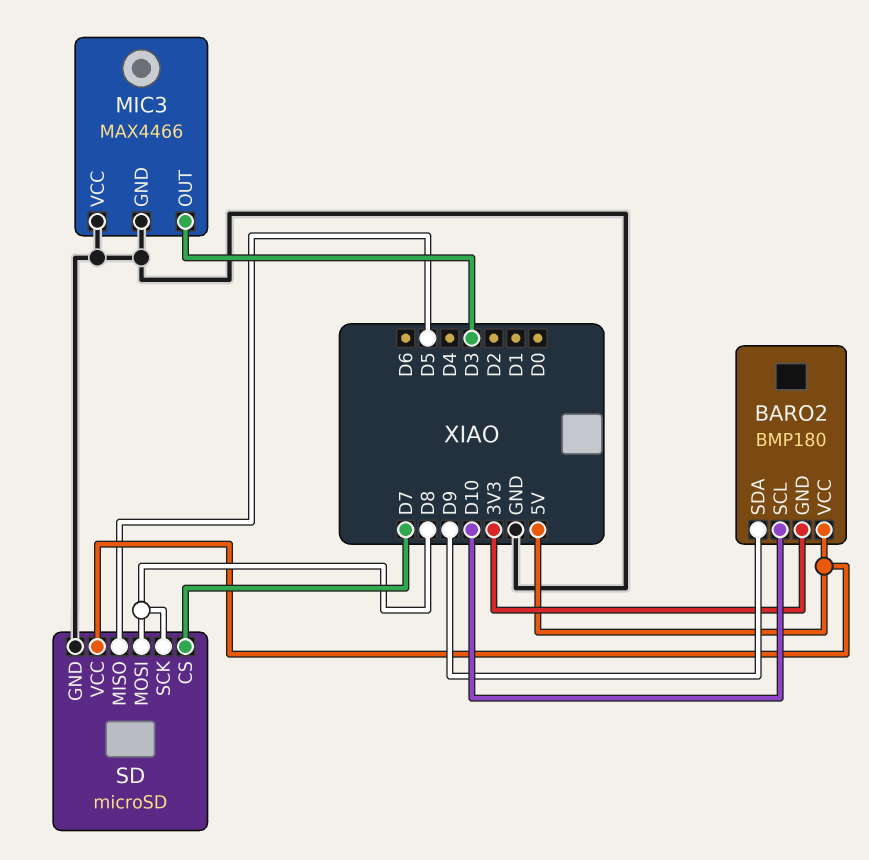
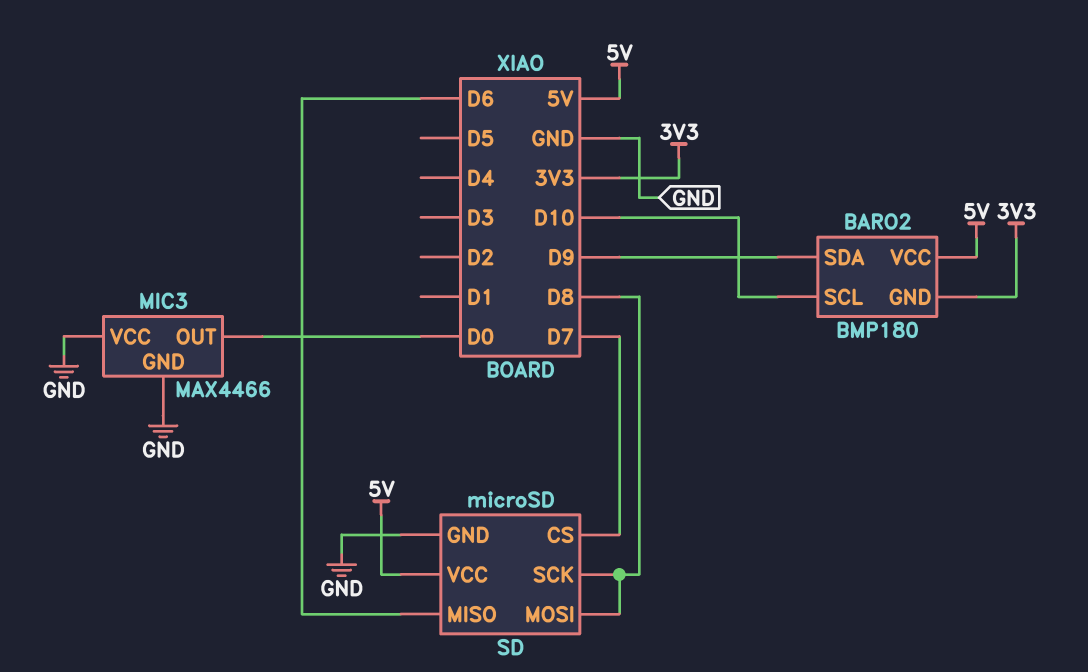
MIC3 pin OUT: D3 -> D0
SD pin MISO: D5 -> D6

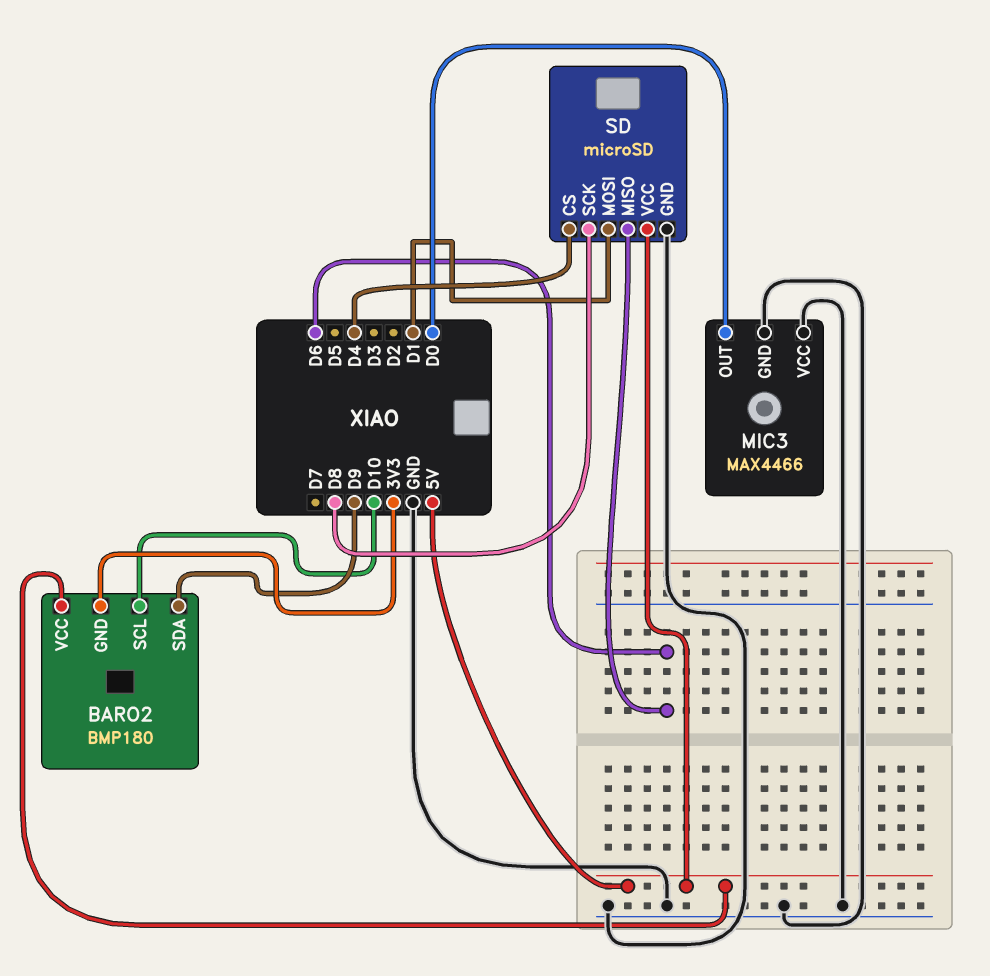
SD pin CS: D7 -> D4
SD pin MOSI: D8 -> D1

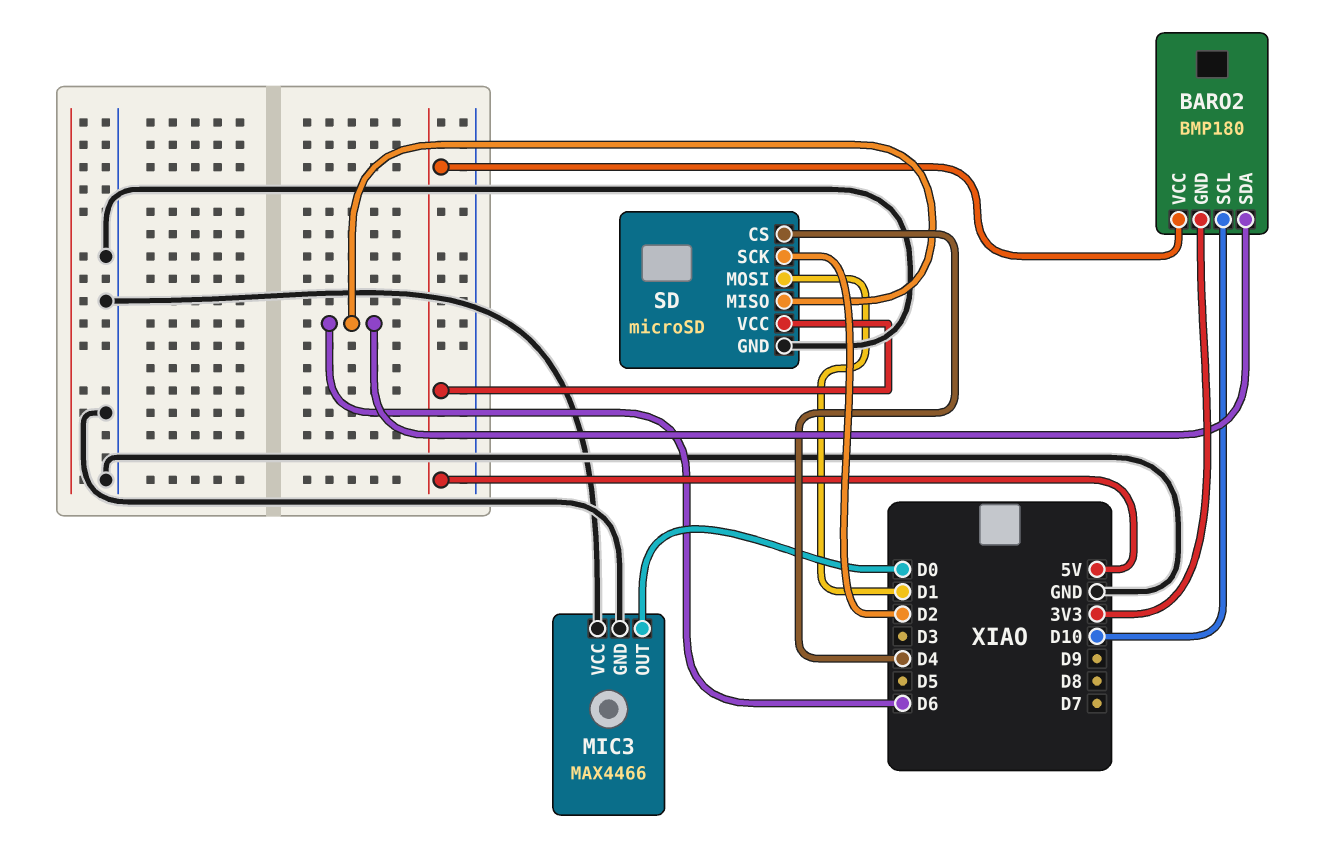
BARO2 pin SDA: D9 -> D6
SD pin SCK: D8 -> D2

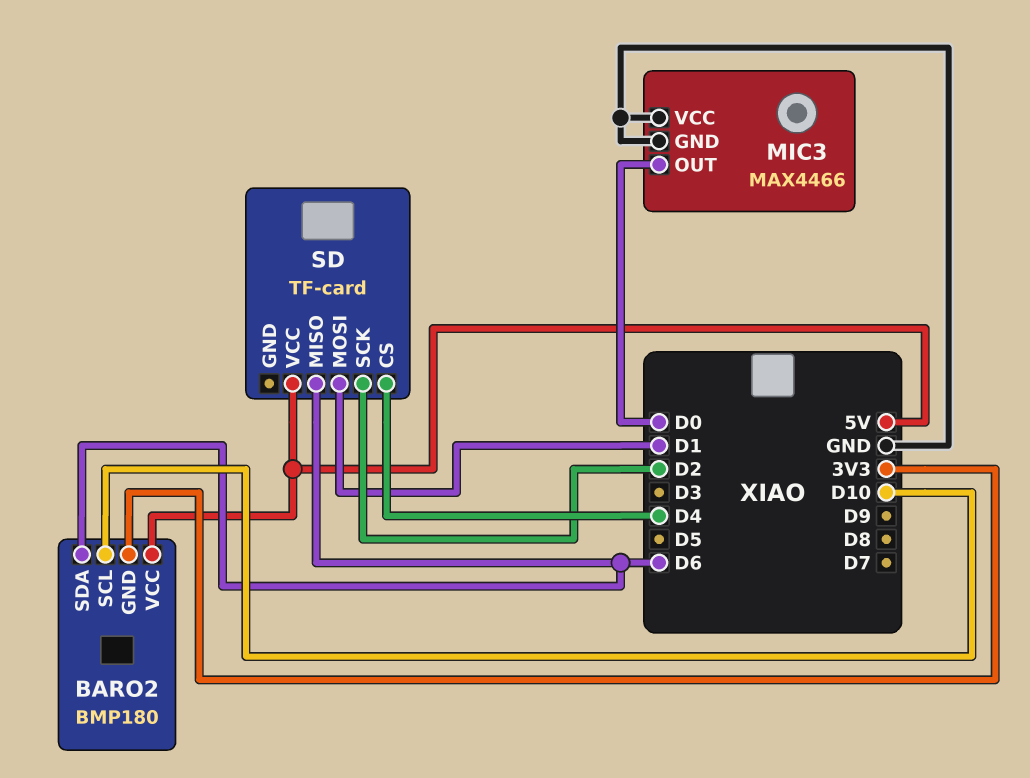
SD: microSD -> TF-card
SD pin GND: GND -> none

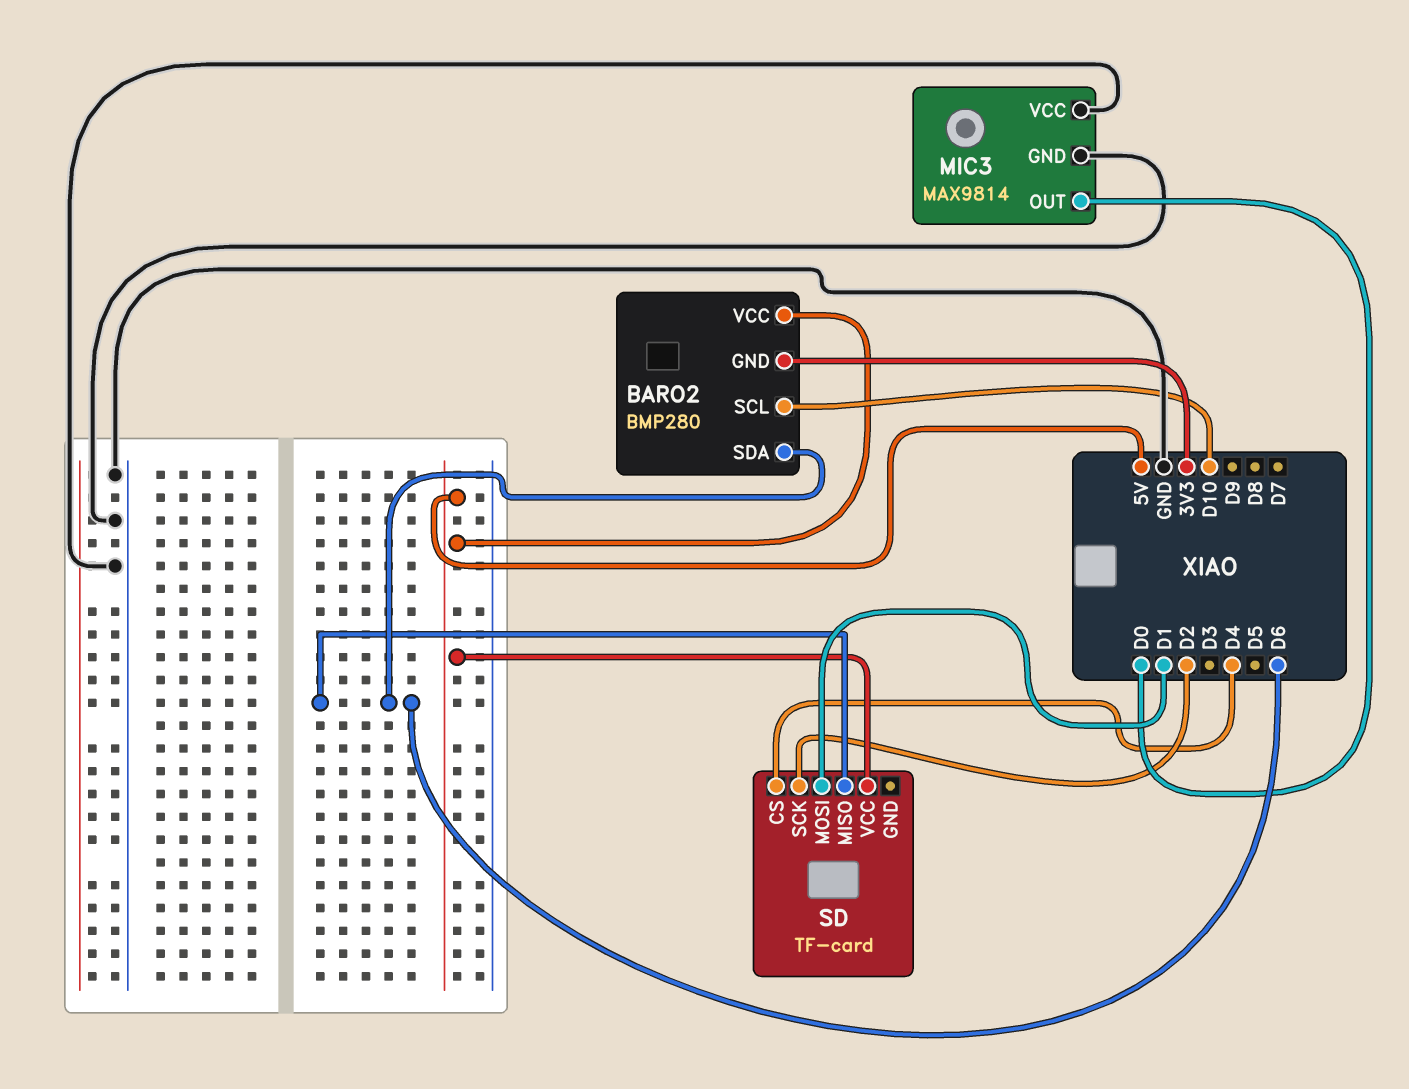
BARO2: BMP180 -> BMP280
MIC3: MAX4466 -> MAX9814

